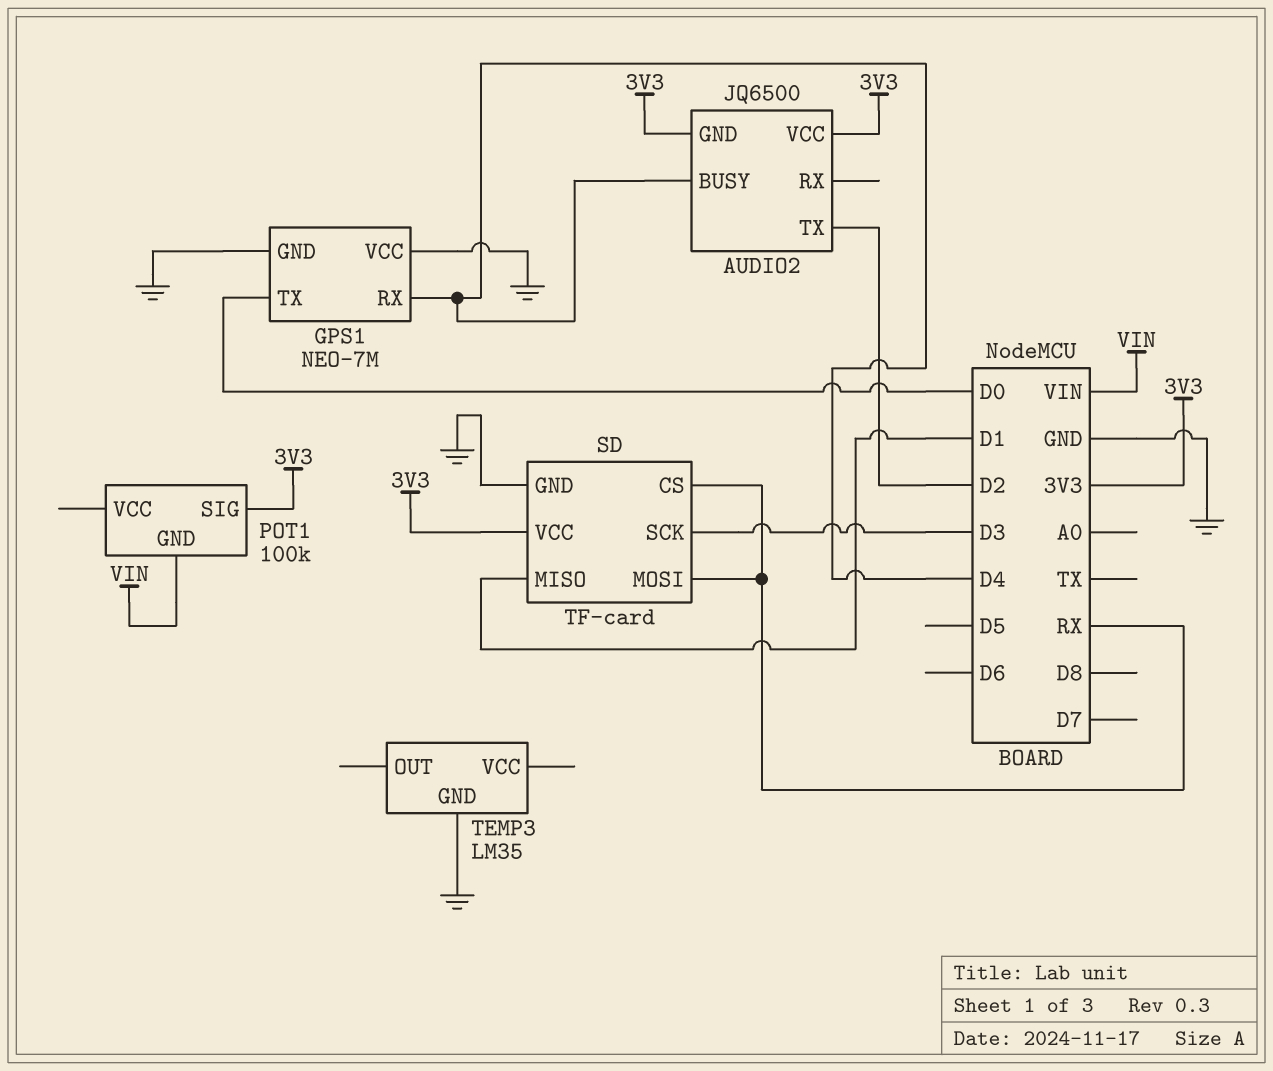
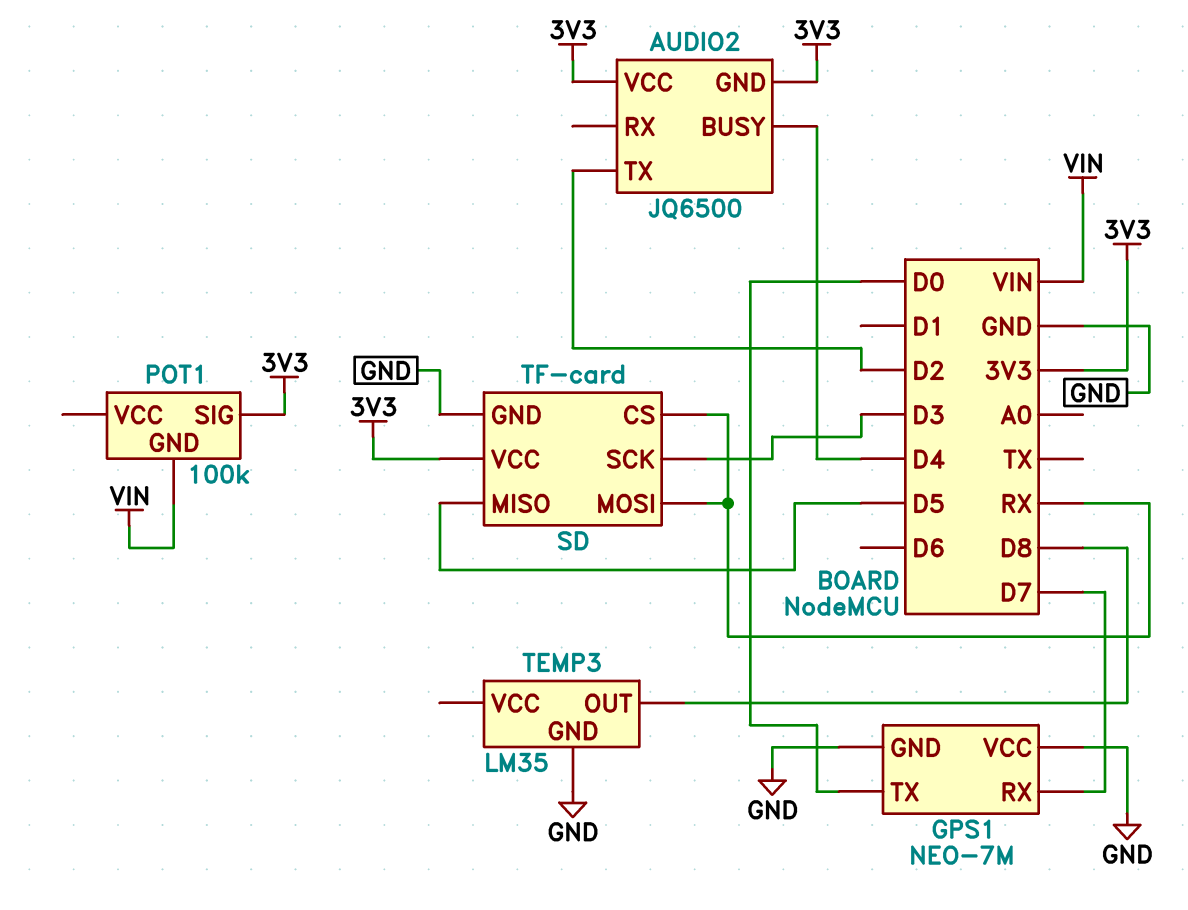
GPS1 pin RX: D4 -> D7
SD pin MISO: D1 -> D5
TEMP3 pin OUT: none -> D8

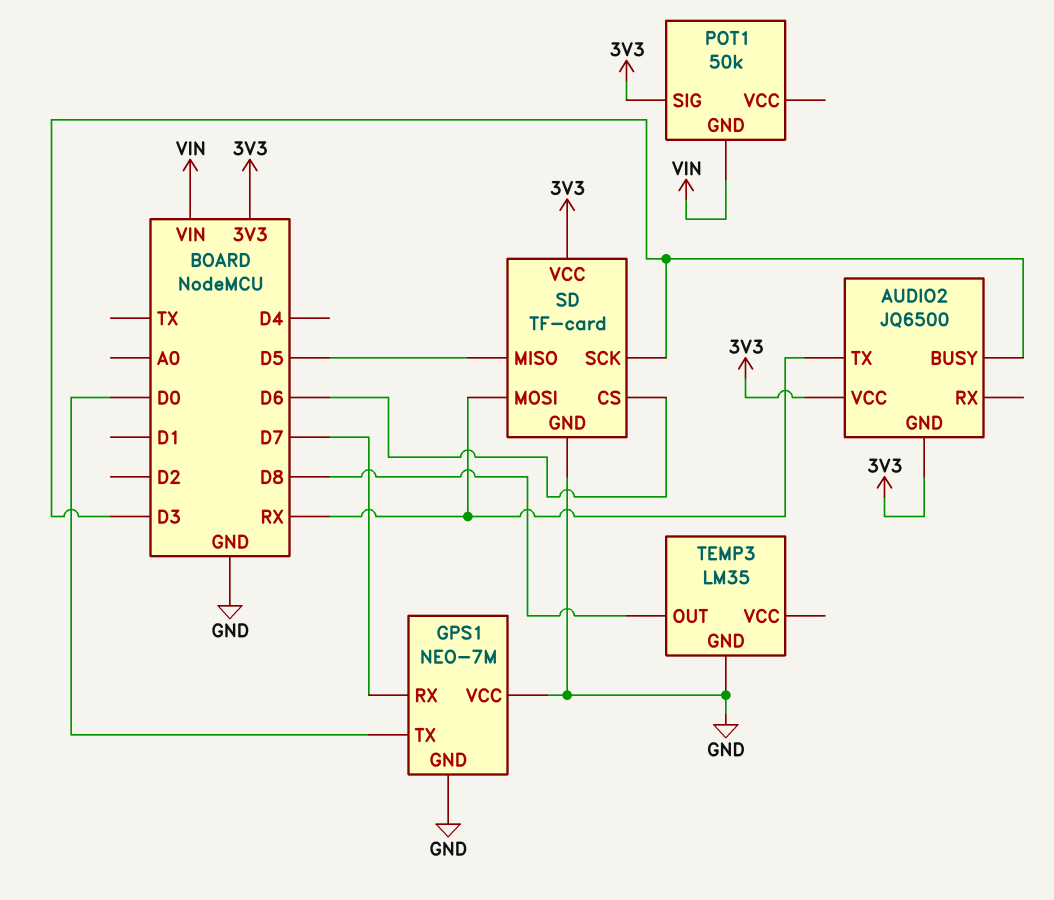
AUDIO2 pin BUSY: D4 -> D3
AUDIO2 pin TX: D2 -> RX
POT1: 100k -> 50k
SD pin CS: RX -> D6

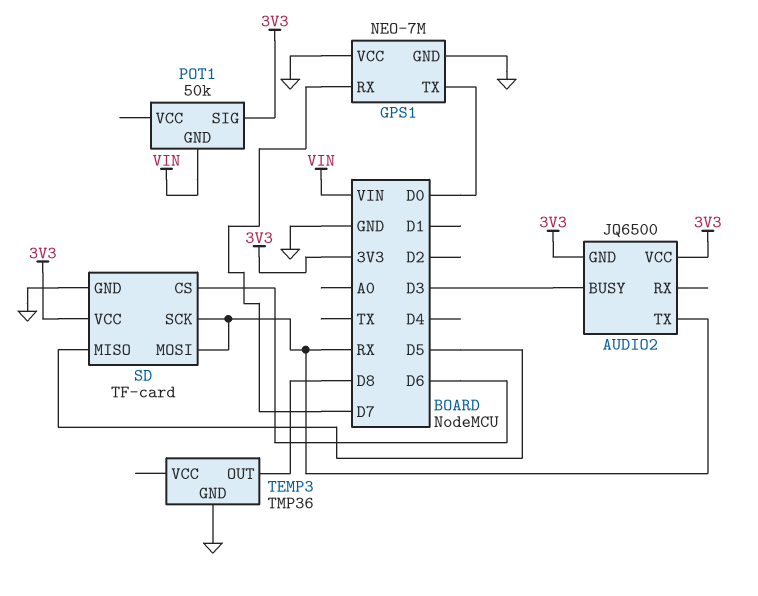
SD pin SCK: D3 -> RX
TEMP3: LM35 -> TMP36

